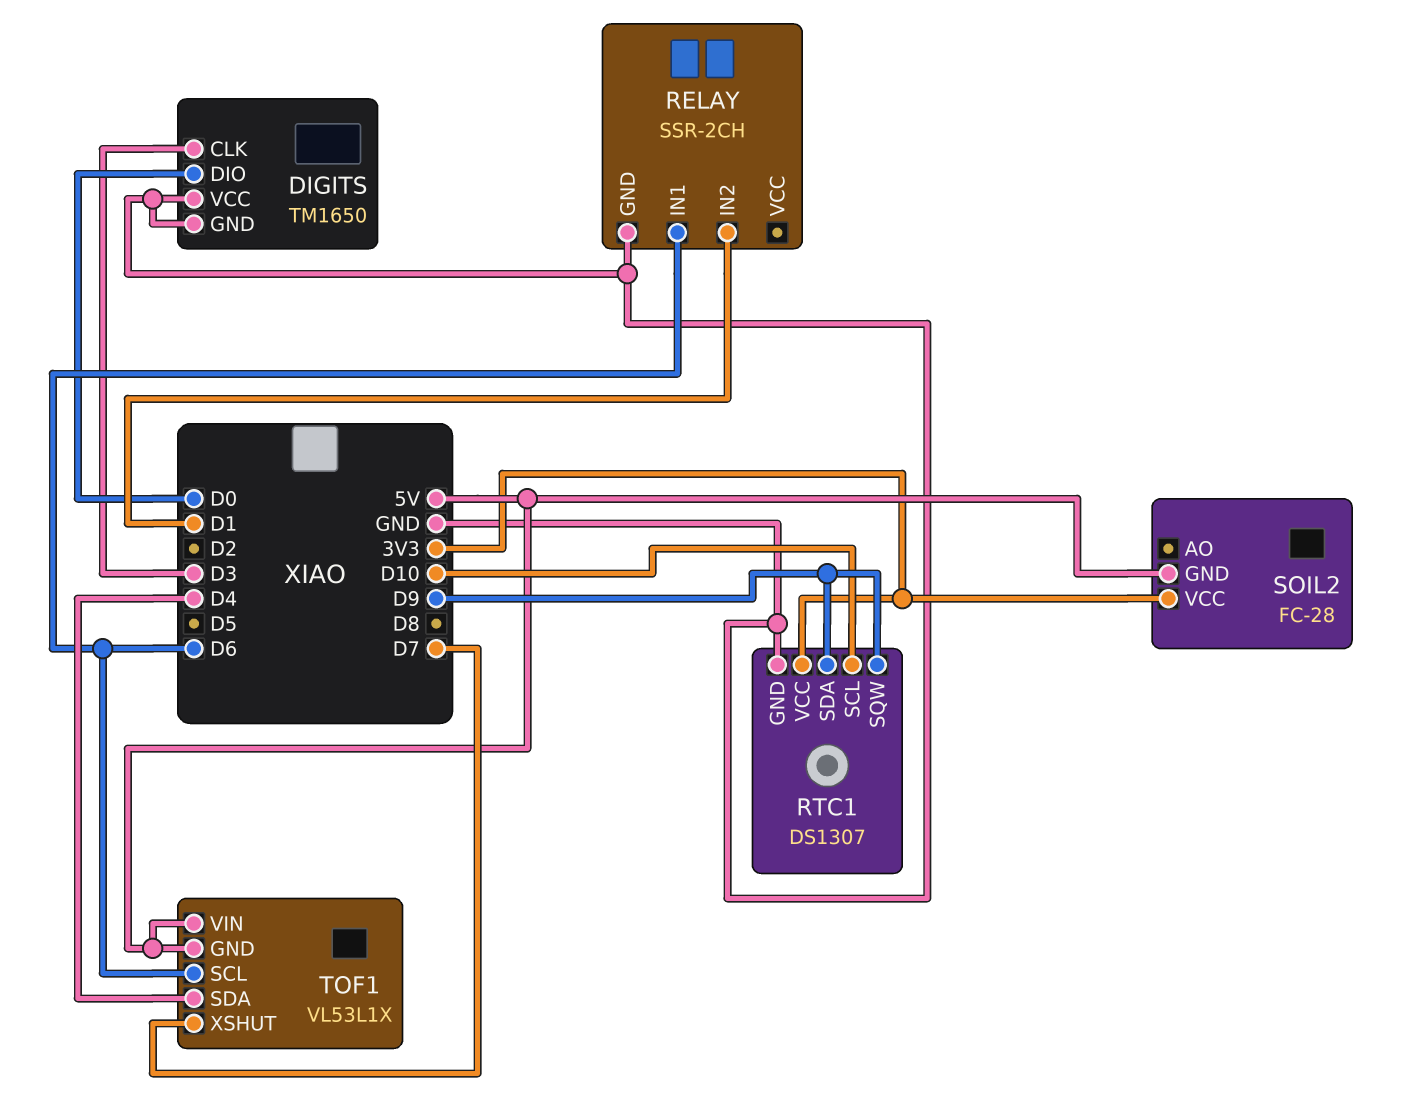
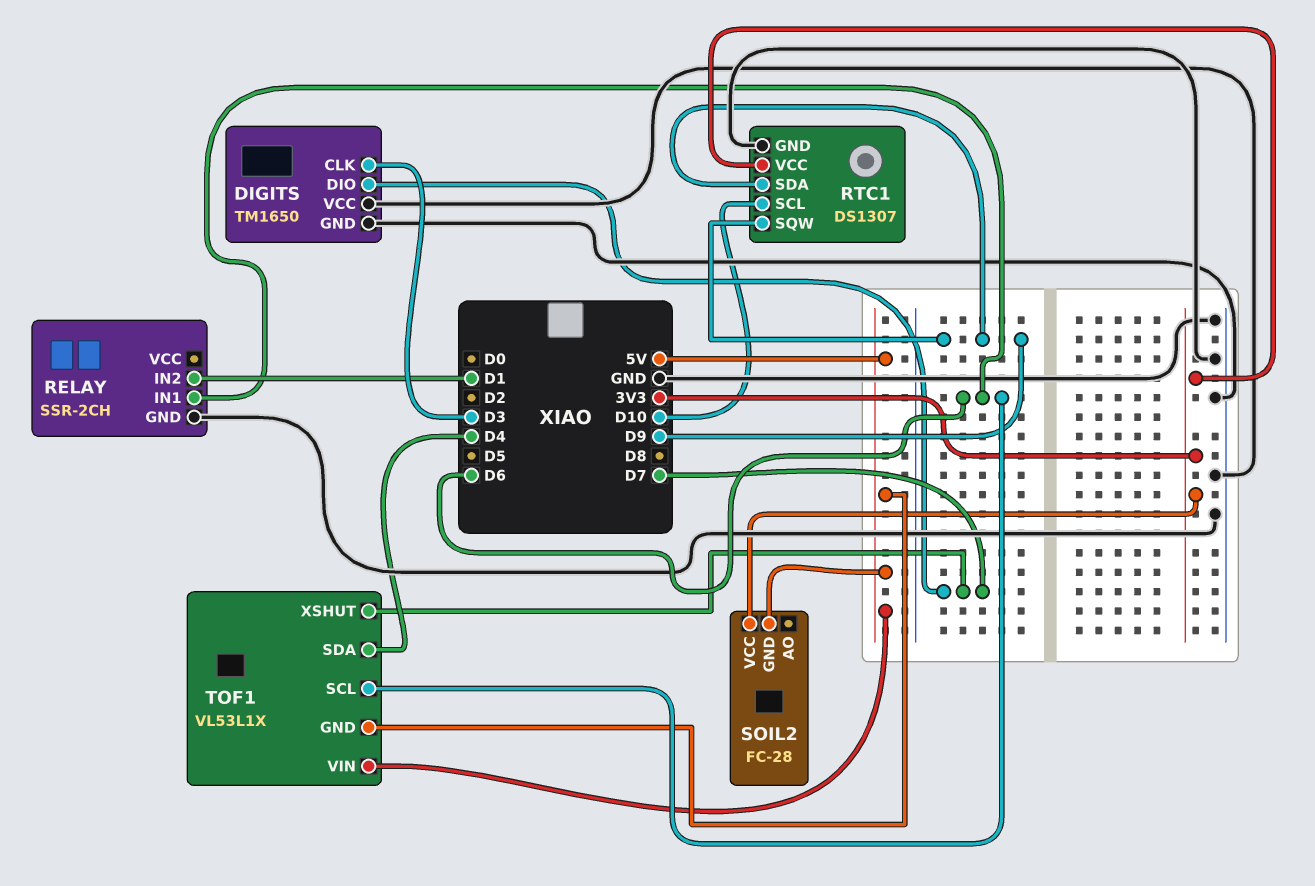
DIGITS pin DIO: D0 -> D7

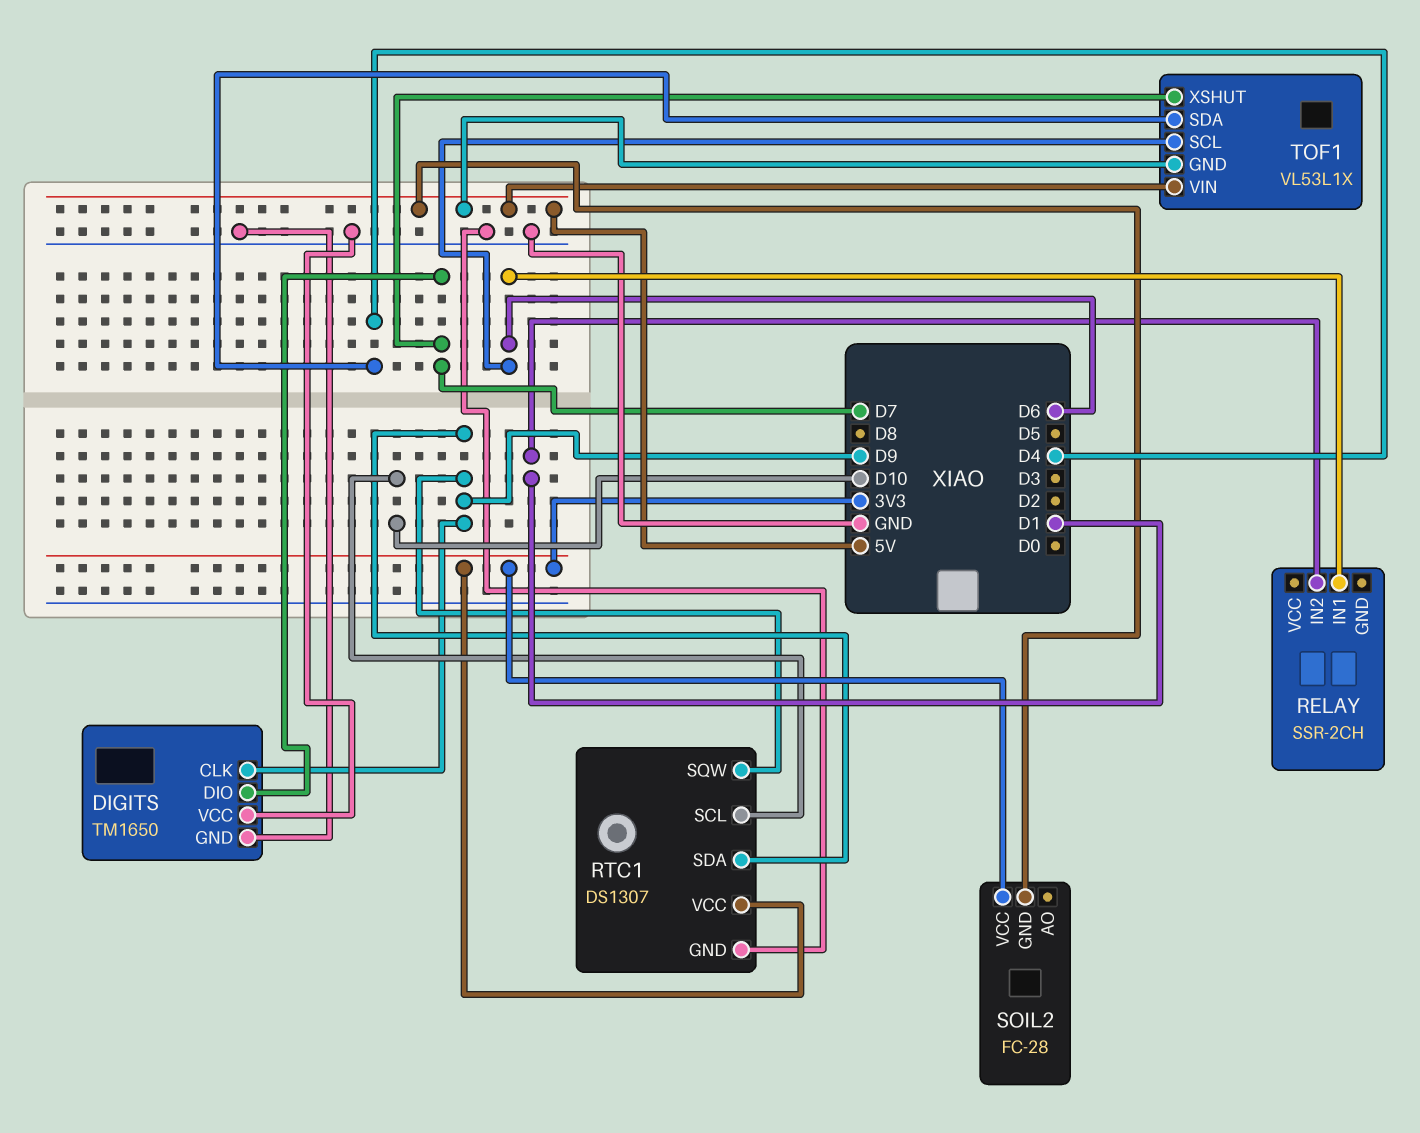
DIGITS pin CLK: D3 -> D9
RELAY pin GND: GND -> none

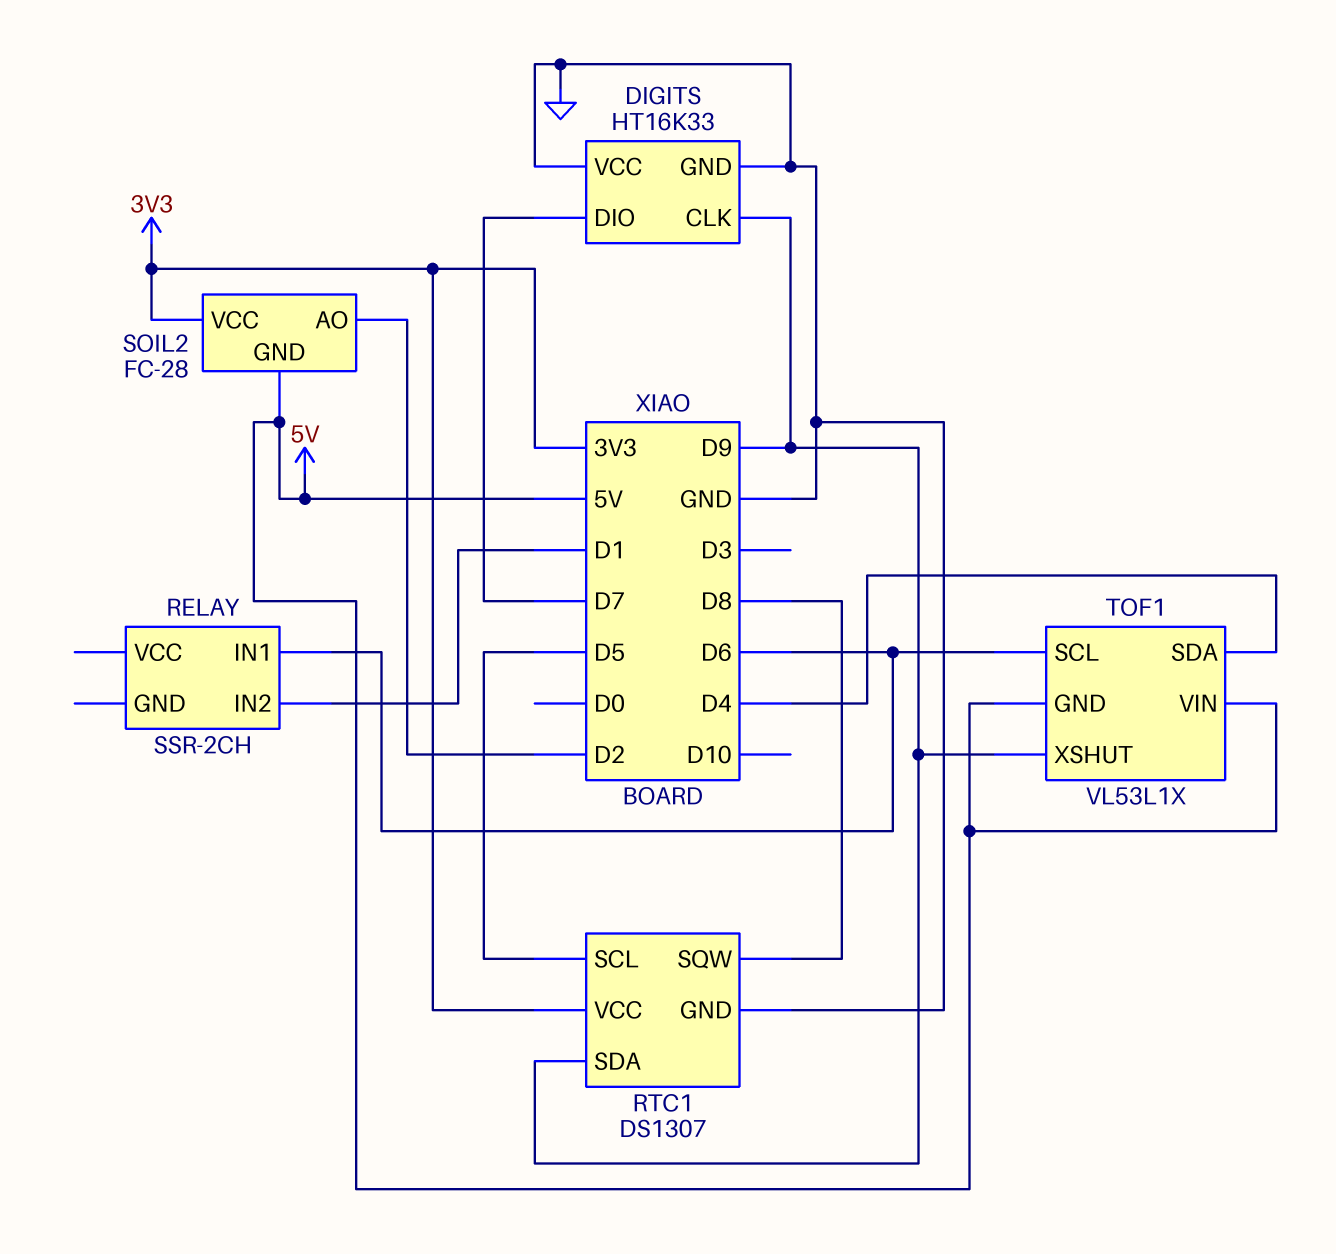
DIGITS: TM1650 -> HT16K33
RTC1 pin SCL: D10 -> D5
RTC1 pin SQW: D9 -> D8
SOIL2 pin AO: none -> D2
TOF1 pin XSHUT: D7 -> D9

